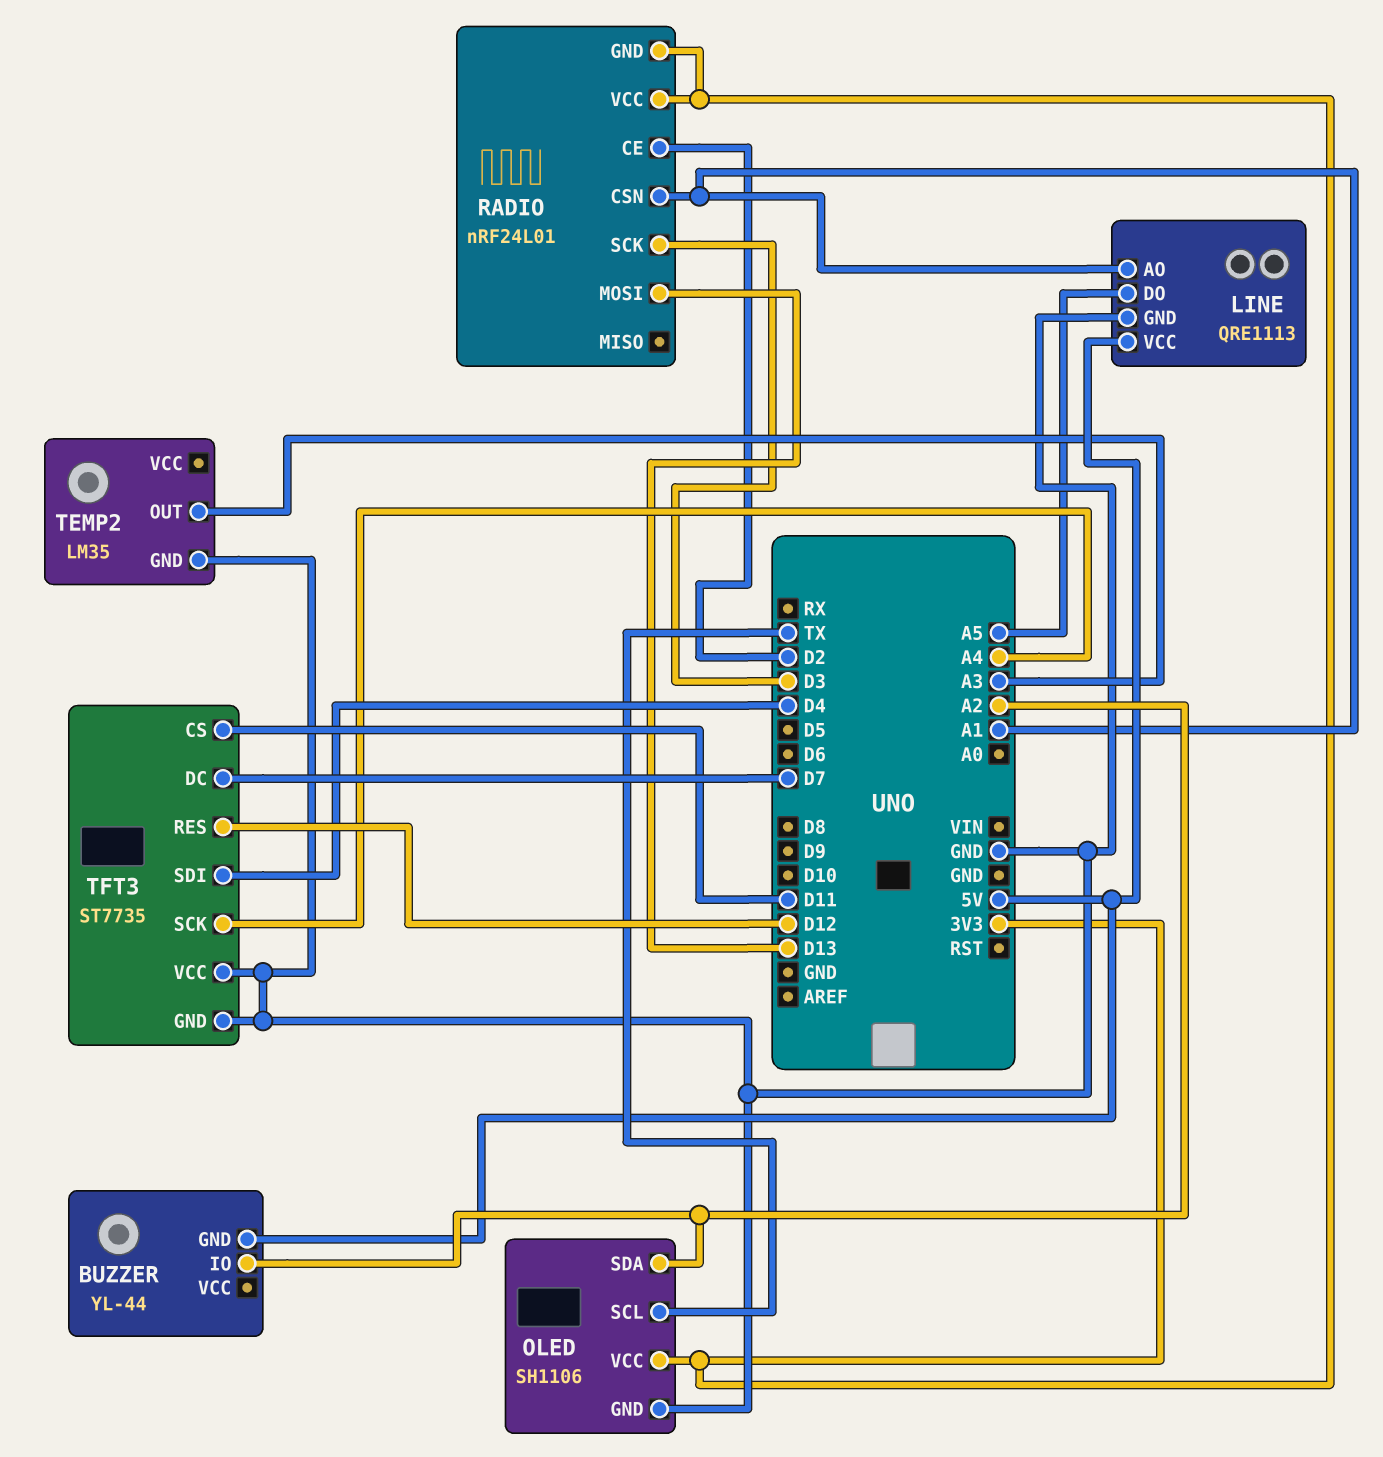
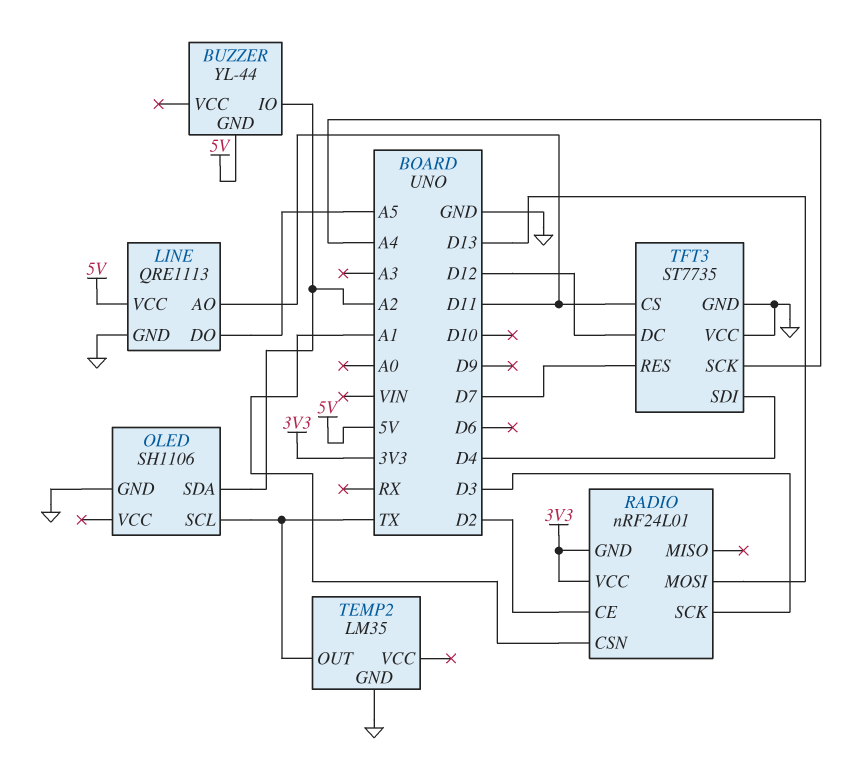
LINE pin AO: A1 -> D11
OLED pin VCC: 3V3 -> none
TEMP2 pin OUT: A3 -> TX
TFT3 pin DC: D7 -> D12
TFT3 pin RES: D12 -> D7

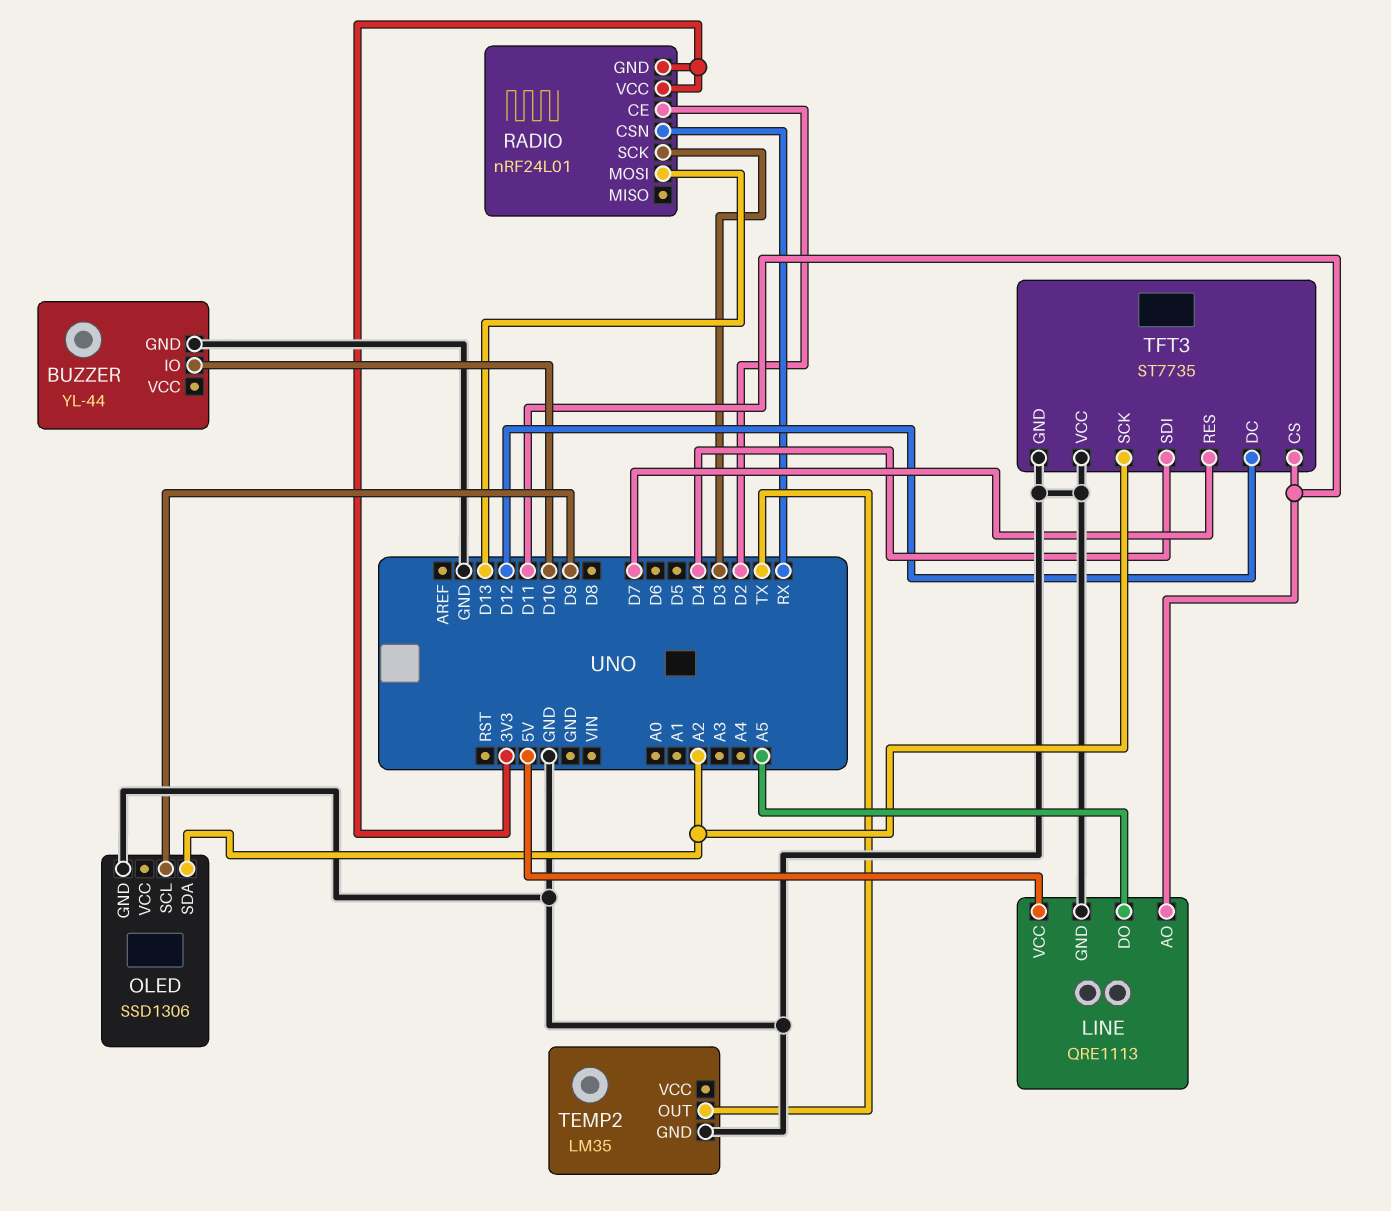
BUZZER pin GND: 5V -> GND
BUZZER pin IO: A2 -> D10
OLED: SH1106 -> SSD1306
OLED pin SCL: TX -> D9
RADIO pin CSN: A1 -> RX
TFT3 pin SCK: A4 -> A2

